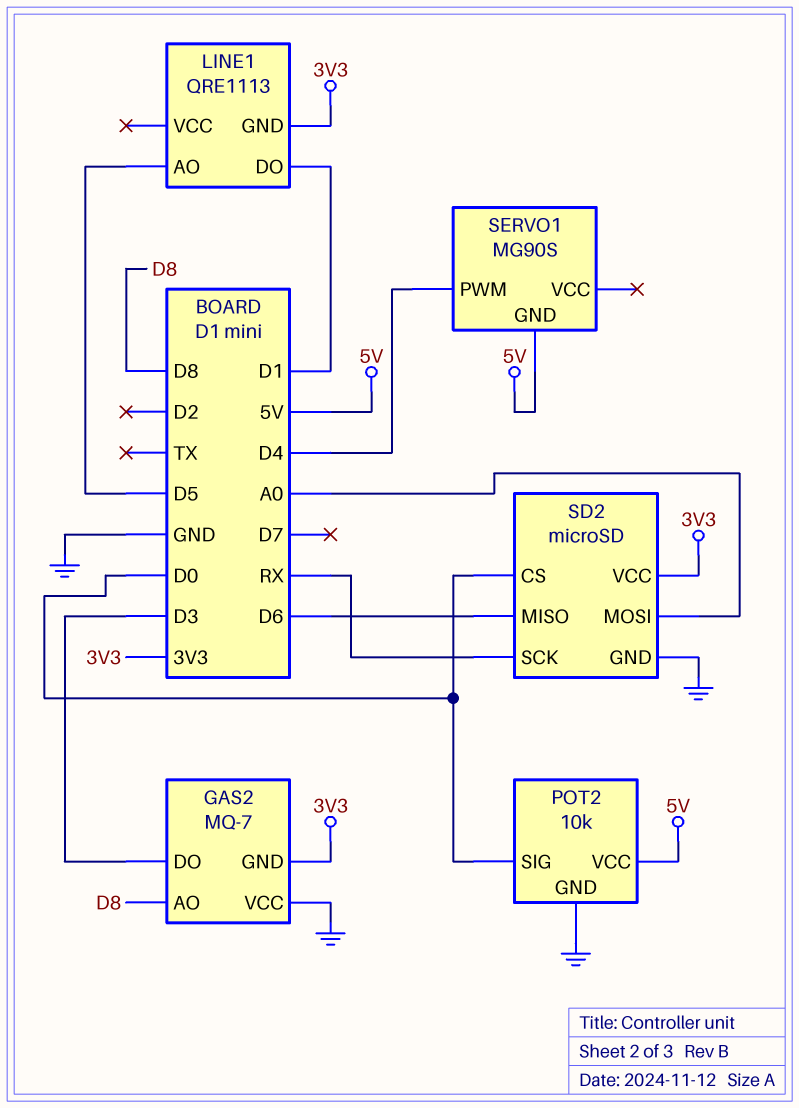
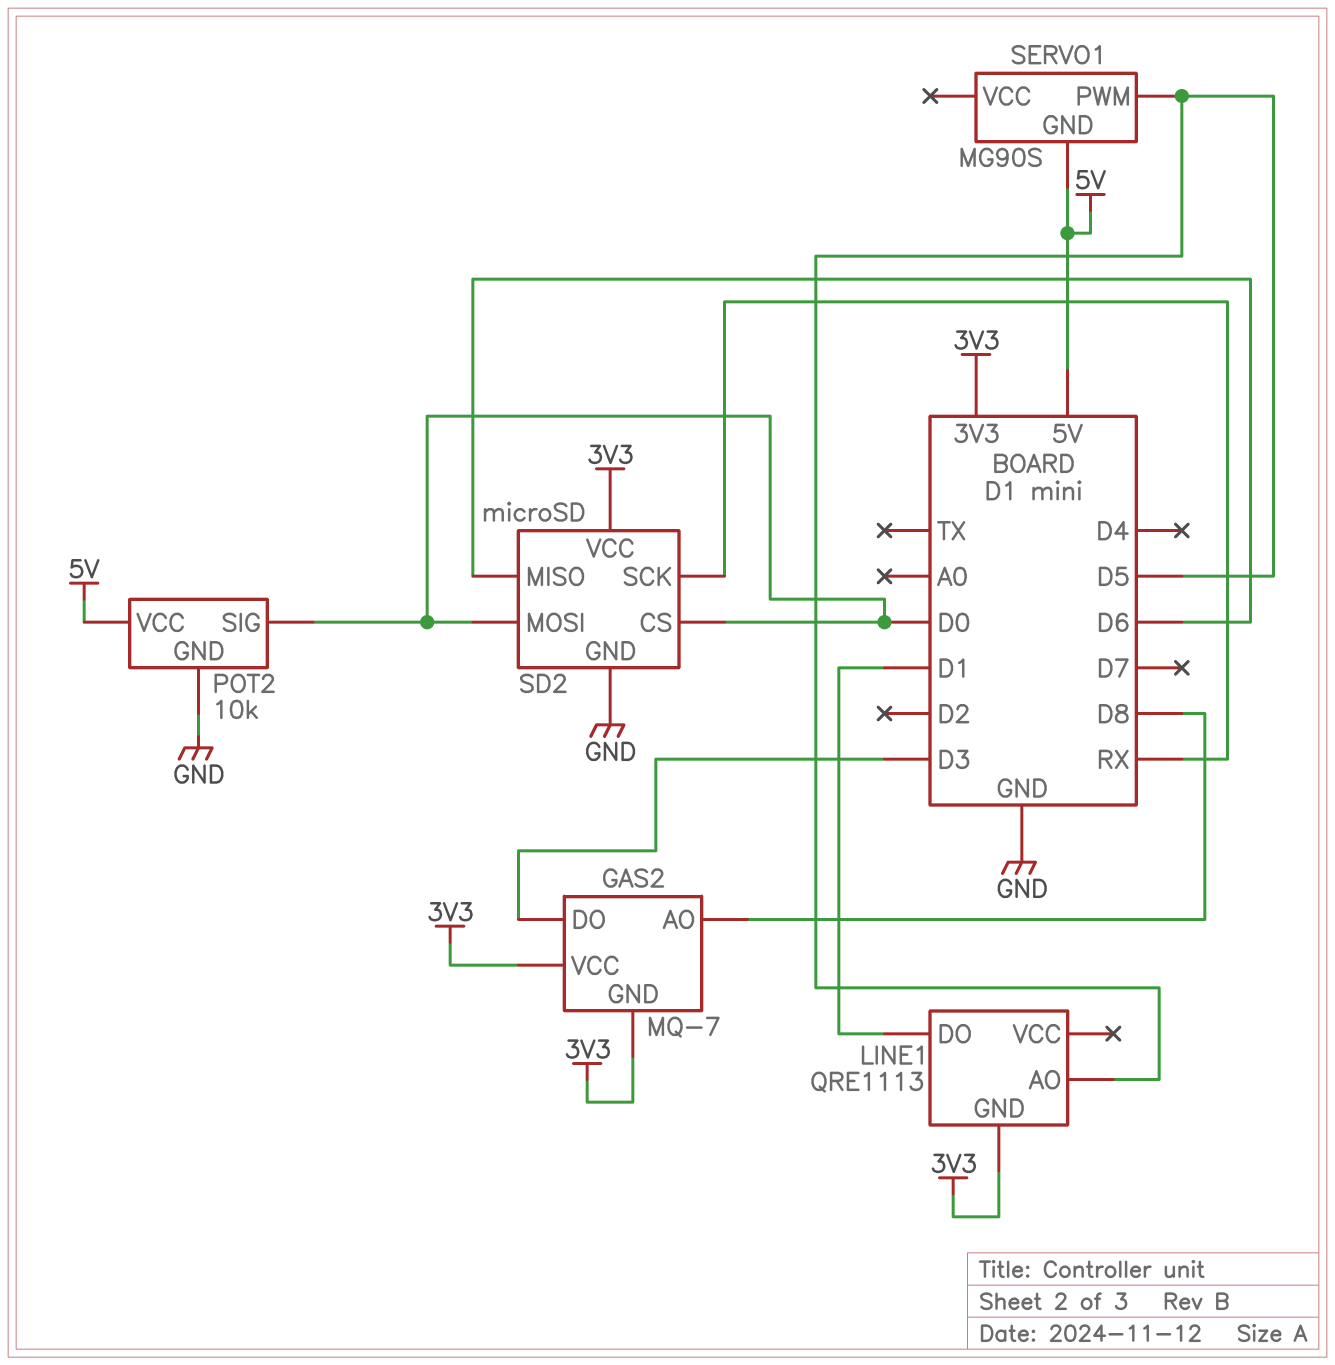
GAS2 pin VCC: GND -> 3V3
SD2 pin MOSI: A0 -> D0
SERVO1 pin PWM: D4 -> D5

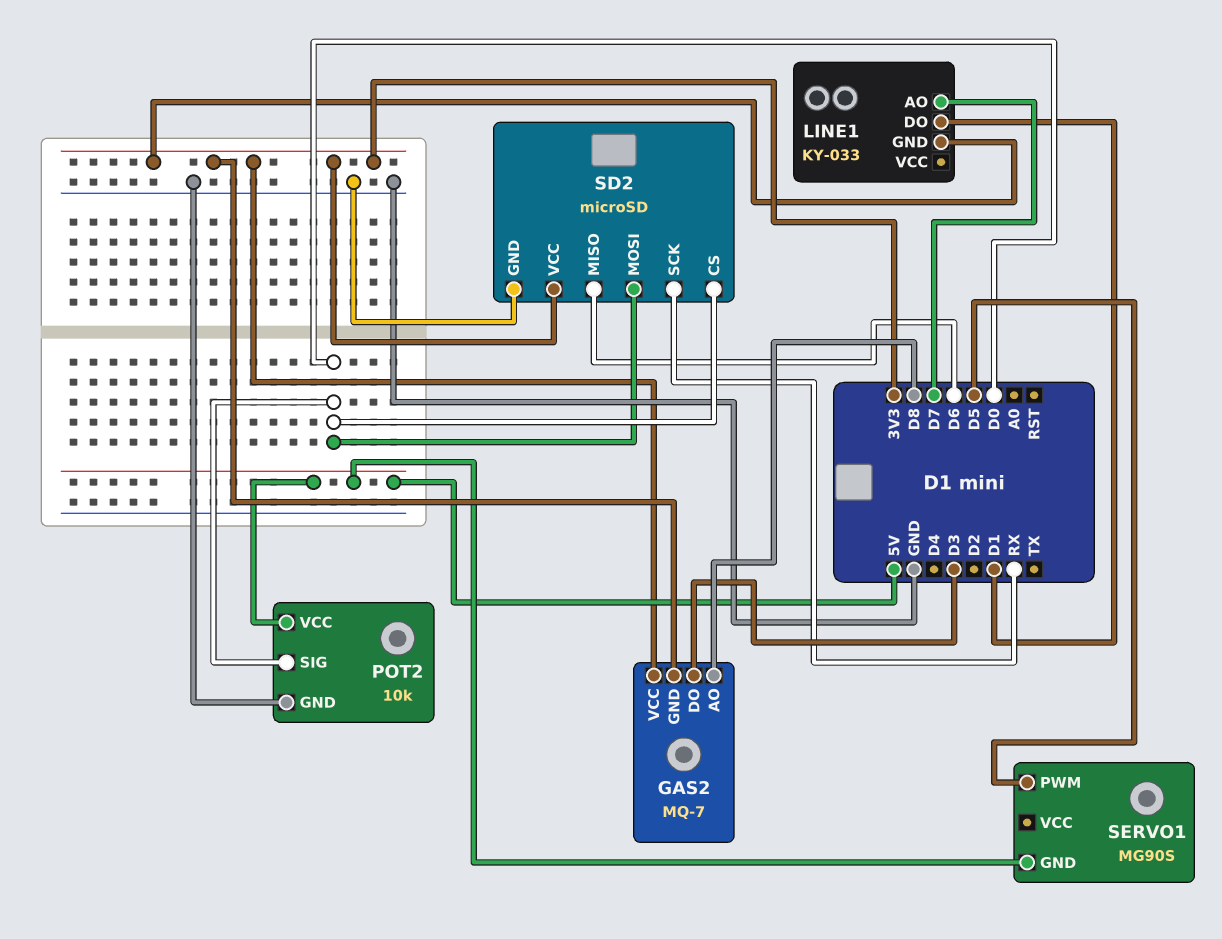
LINE1: QRE1113 -> KY-033
LINE1 pin AO: D5 -> D7

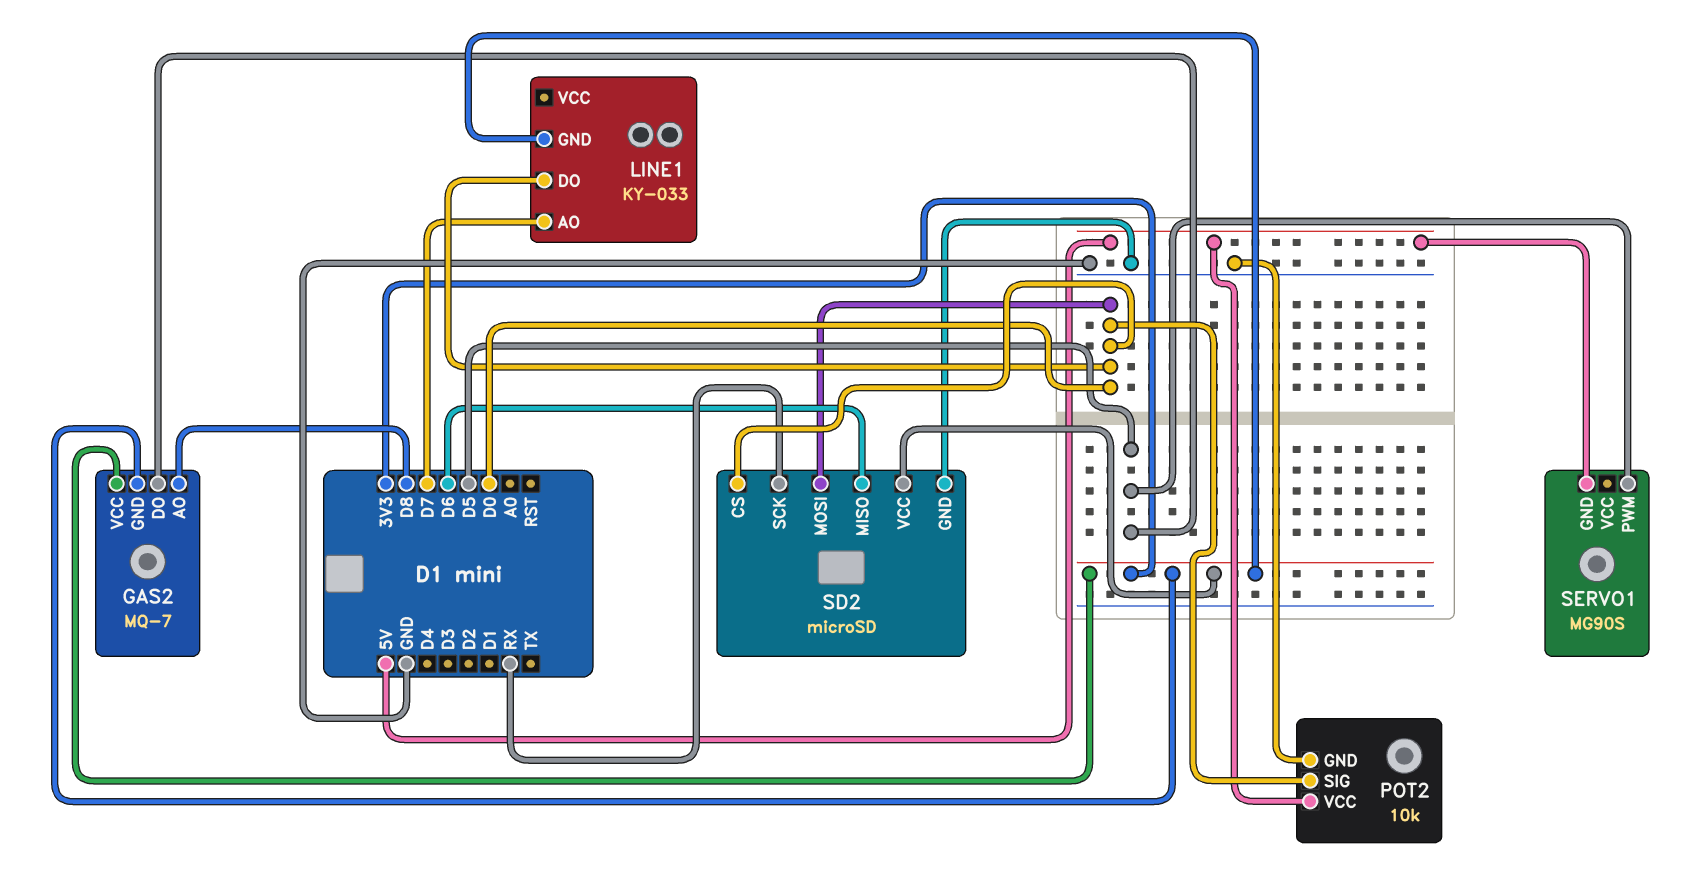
GAS2 pin DO: D3 -> D5
LINE1 pin DO: D1 -> D0

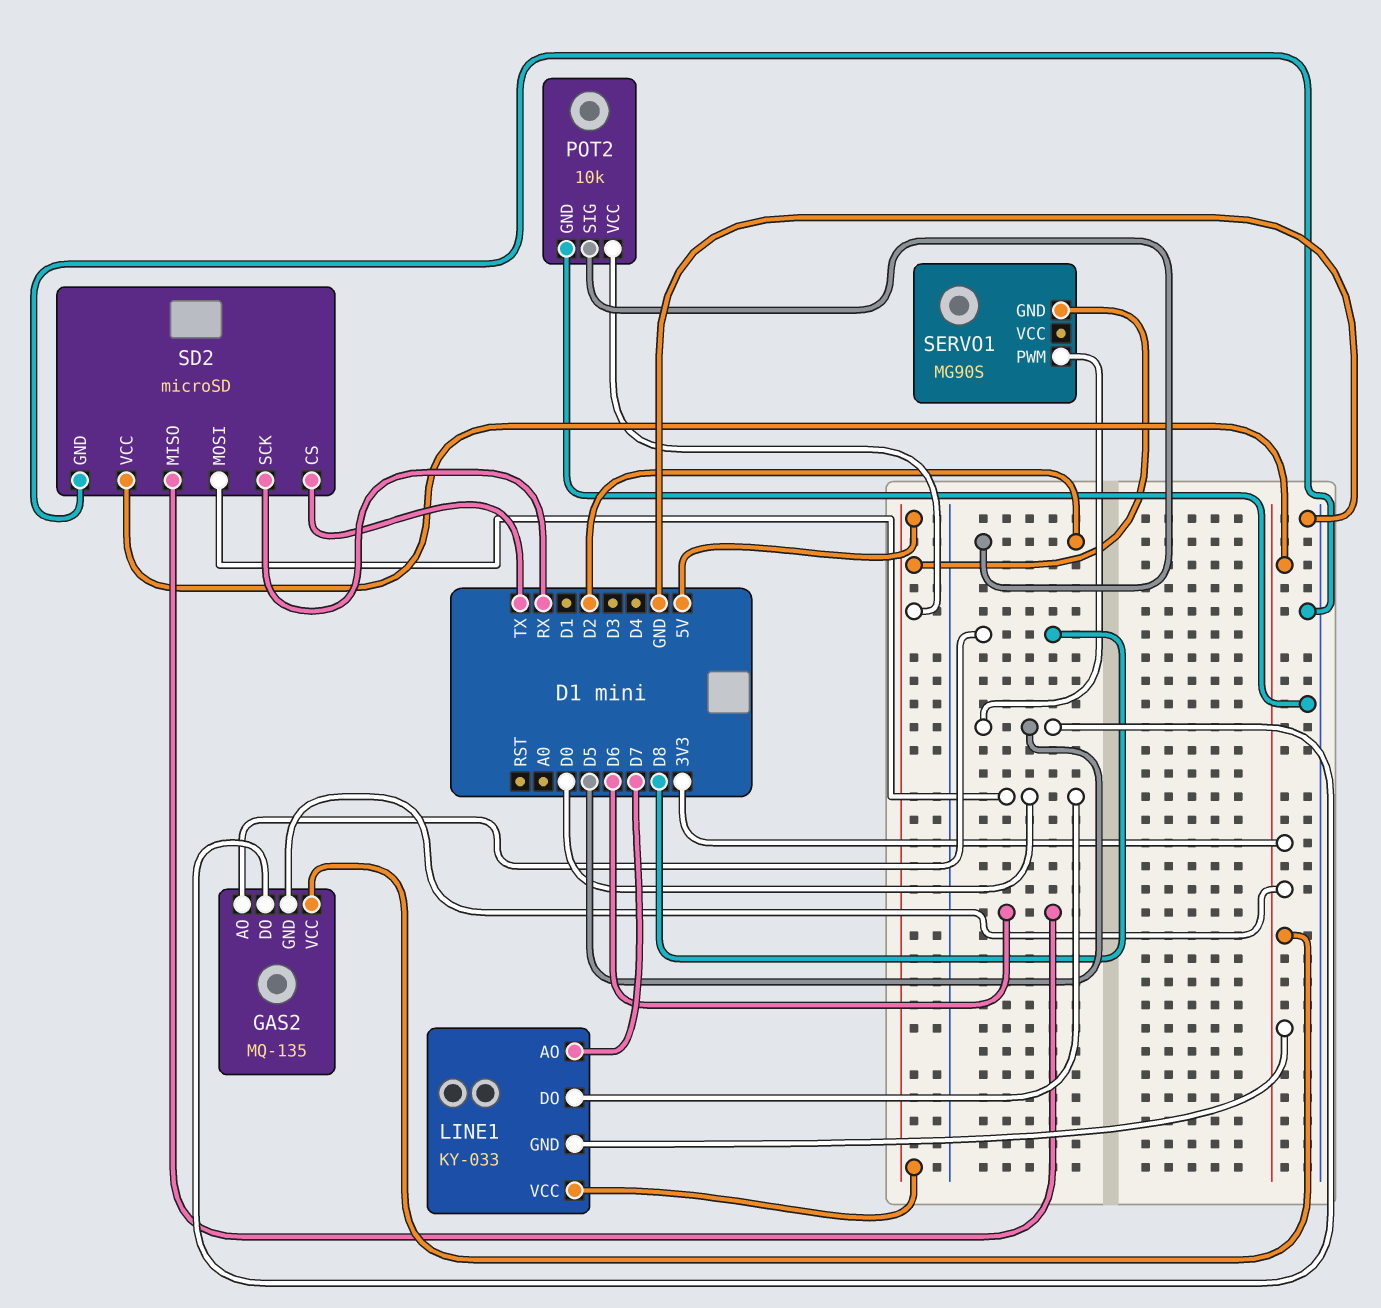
GAS2: MQ-7 -> MQ-135
LINE1 pin VCC: none -> 5V
POT2 pin SIG: D0 -> D2
SD2 pin CS: D0 -> TX

